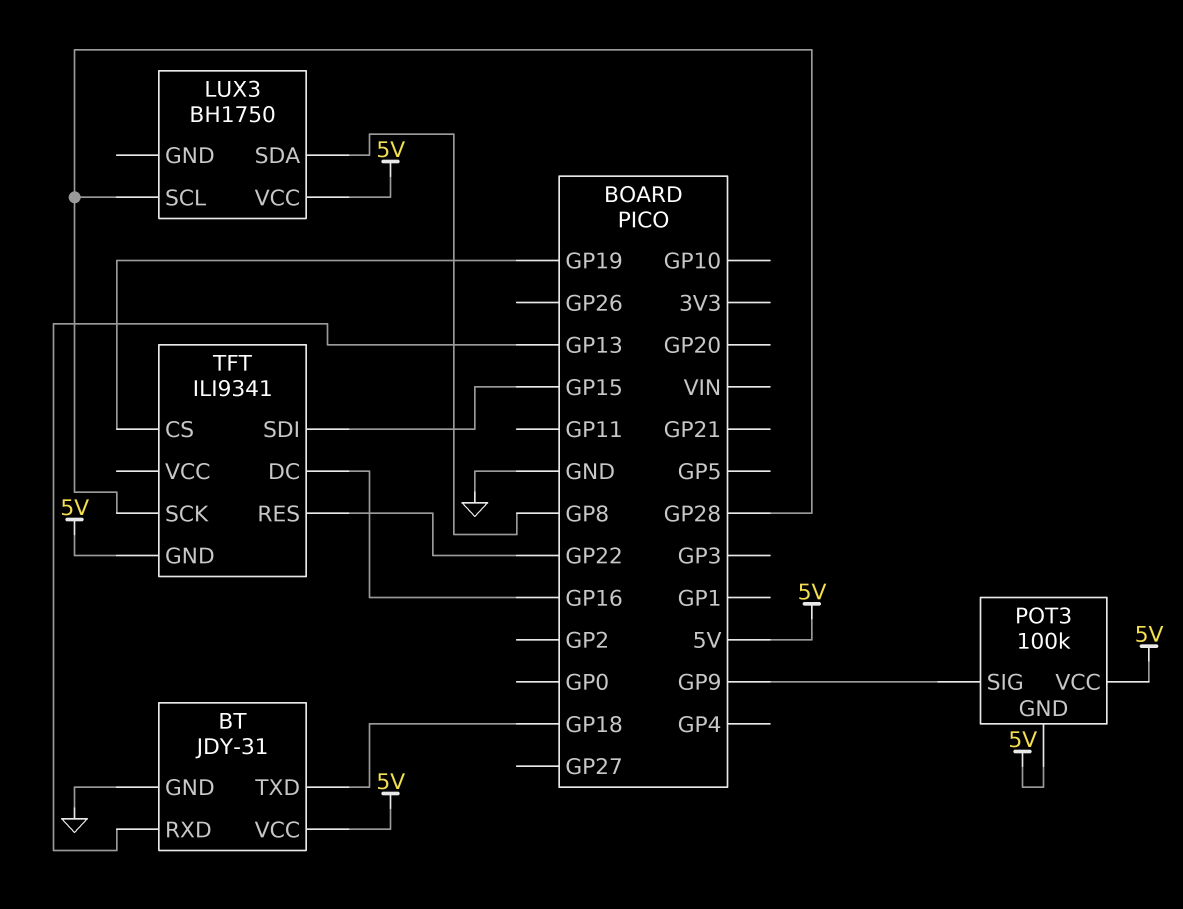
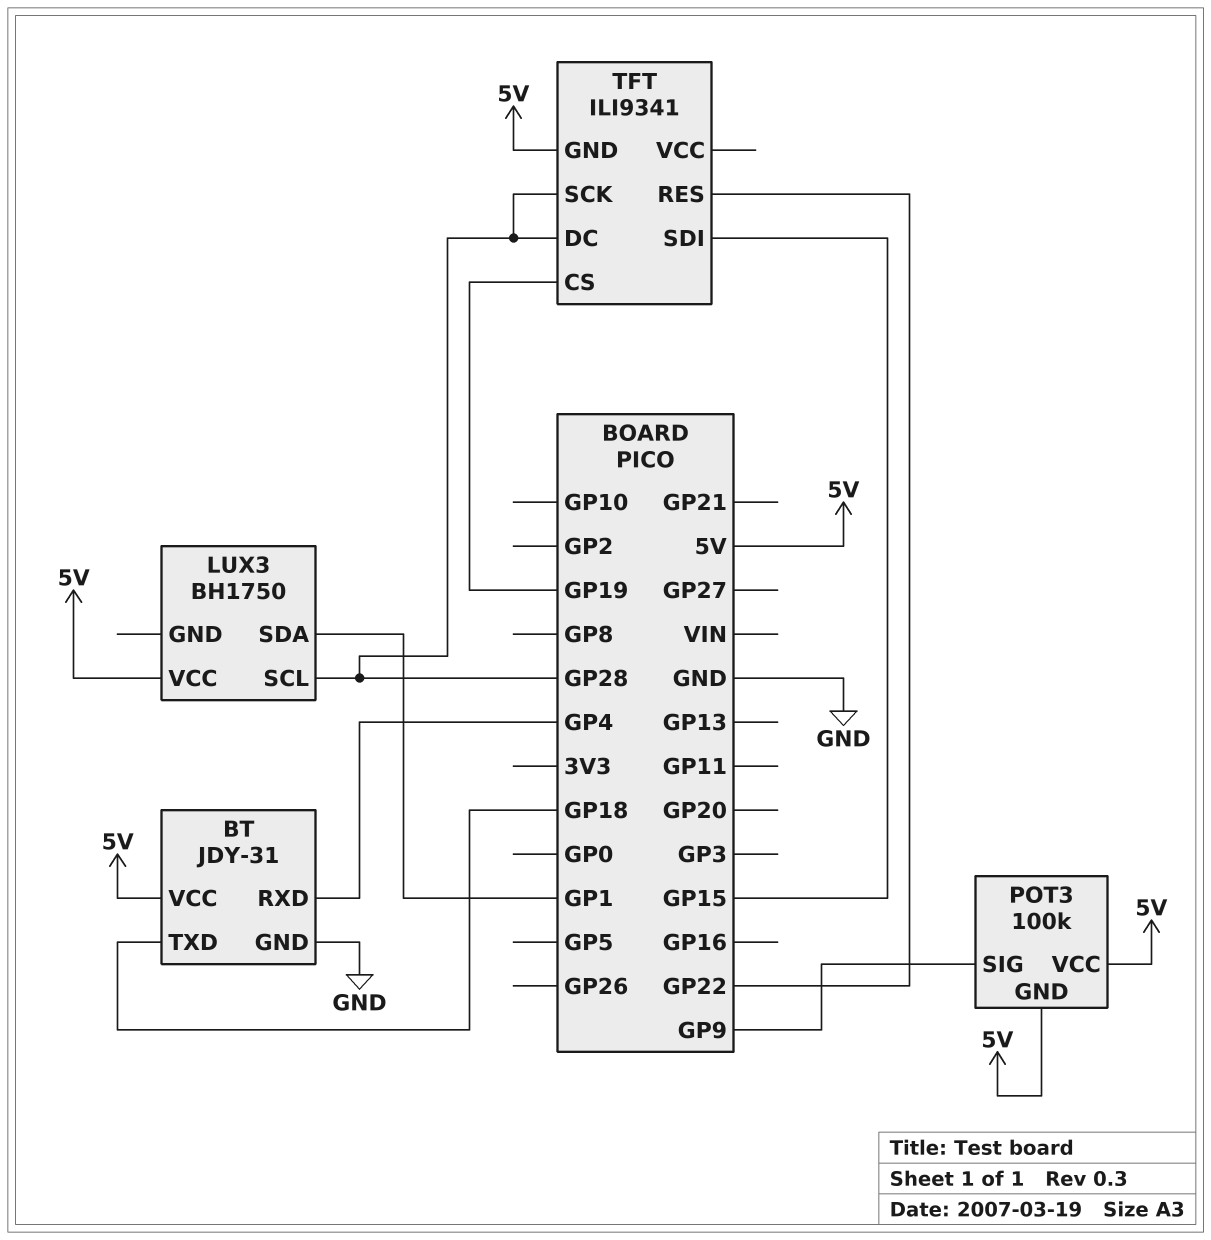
BT pin RXD: GP13 -> GP4
LUX3 pin SDA: GP8 -> GP1
TFT pin DC: GP16 -> GP28

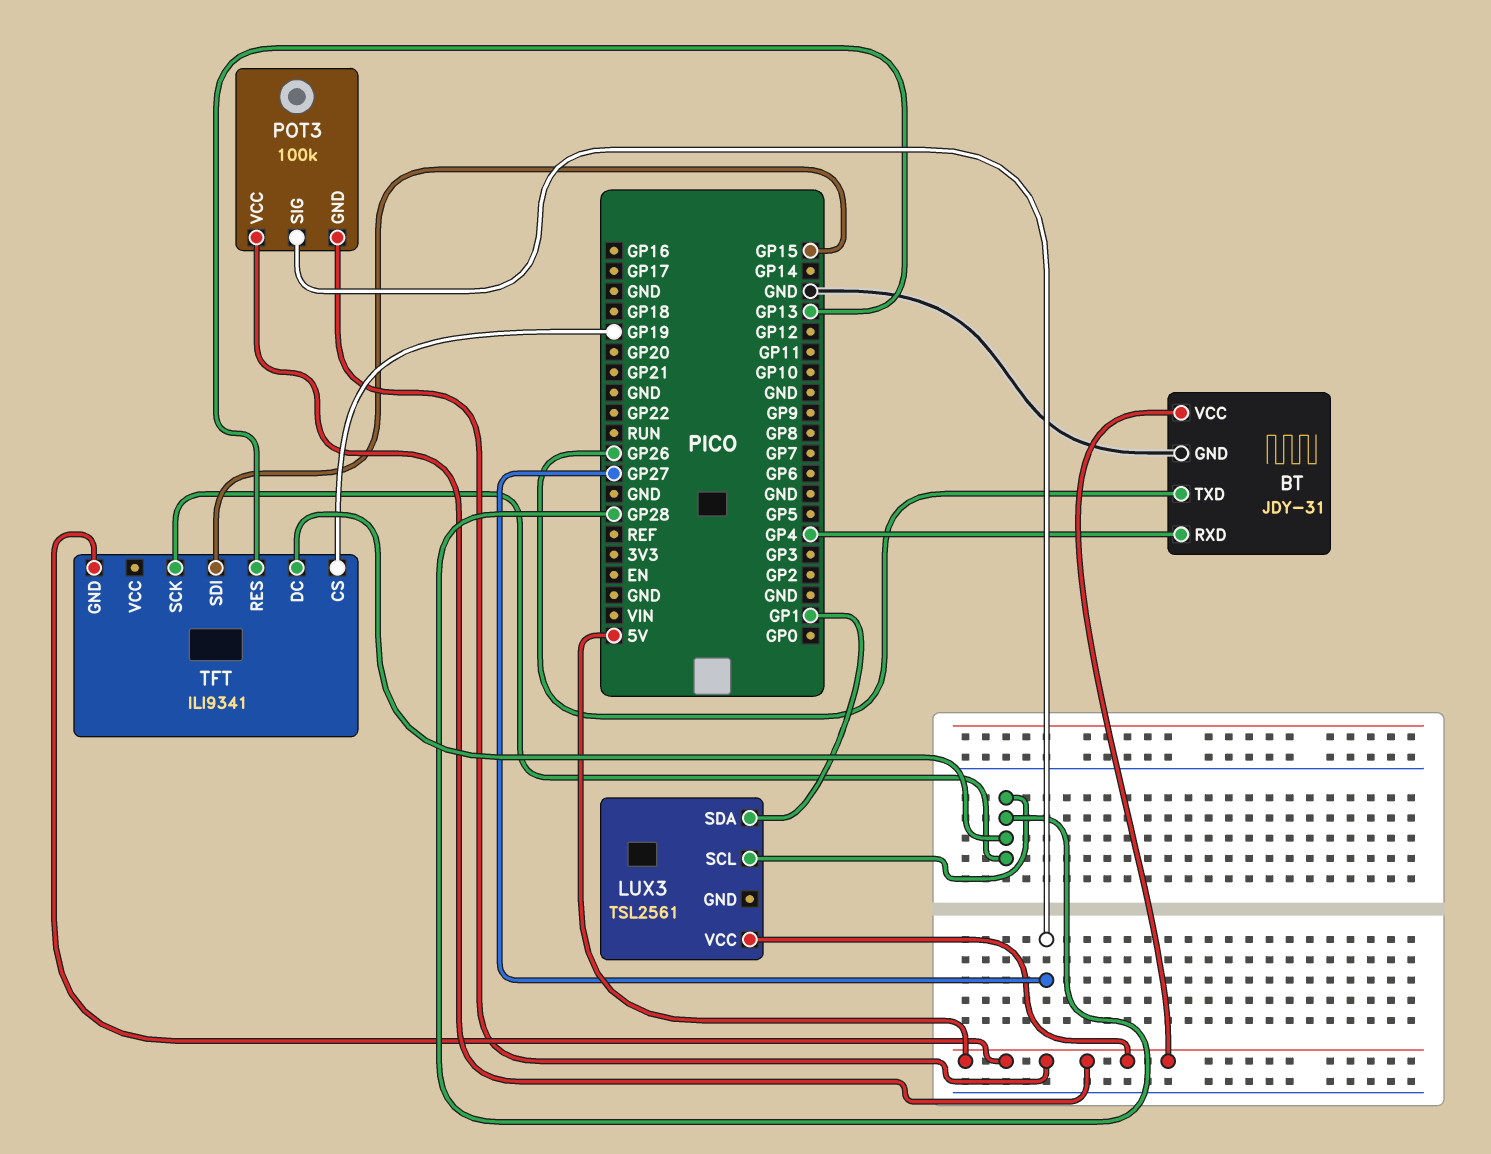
BT pin TXD: GP18 -> GP26
LUX3: BH1750 -> TSL2561
POT3 pin SIG: GP9 -> GP27
TFT pin RES: GP22 -> GP13

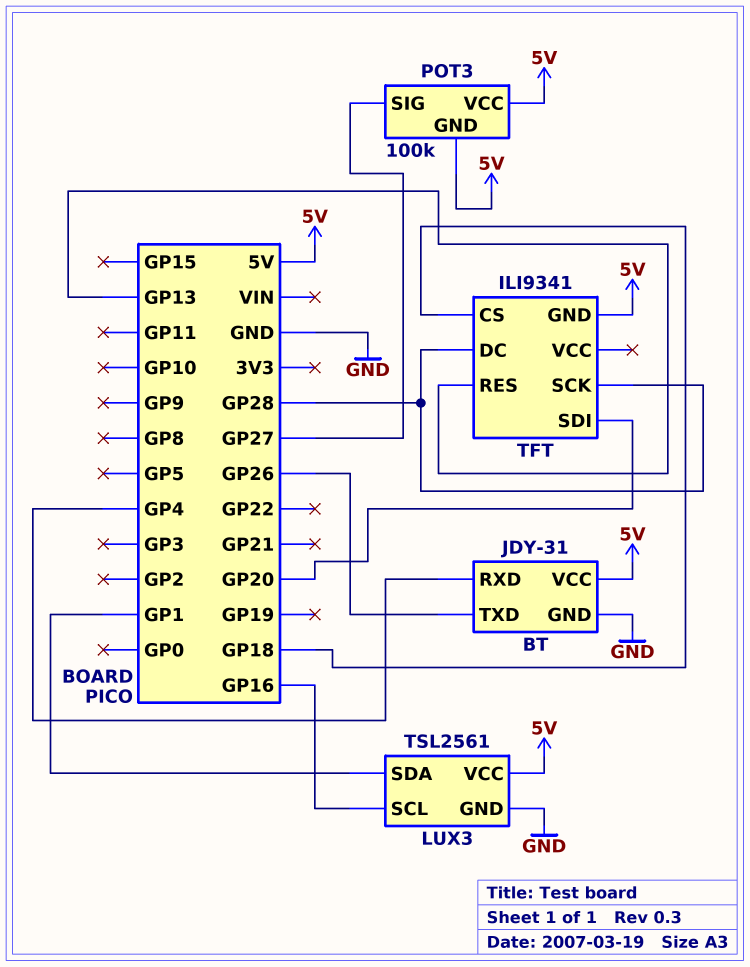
LUX3 pin GND: none -> GND
LUX3 pin SCL: GP28 -> GP16
TFT pin CS: GP19 -> GP18
TFT pin SDI: GP15 -> GP20

